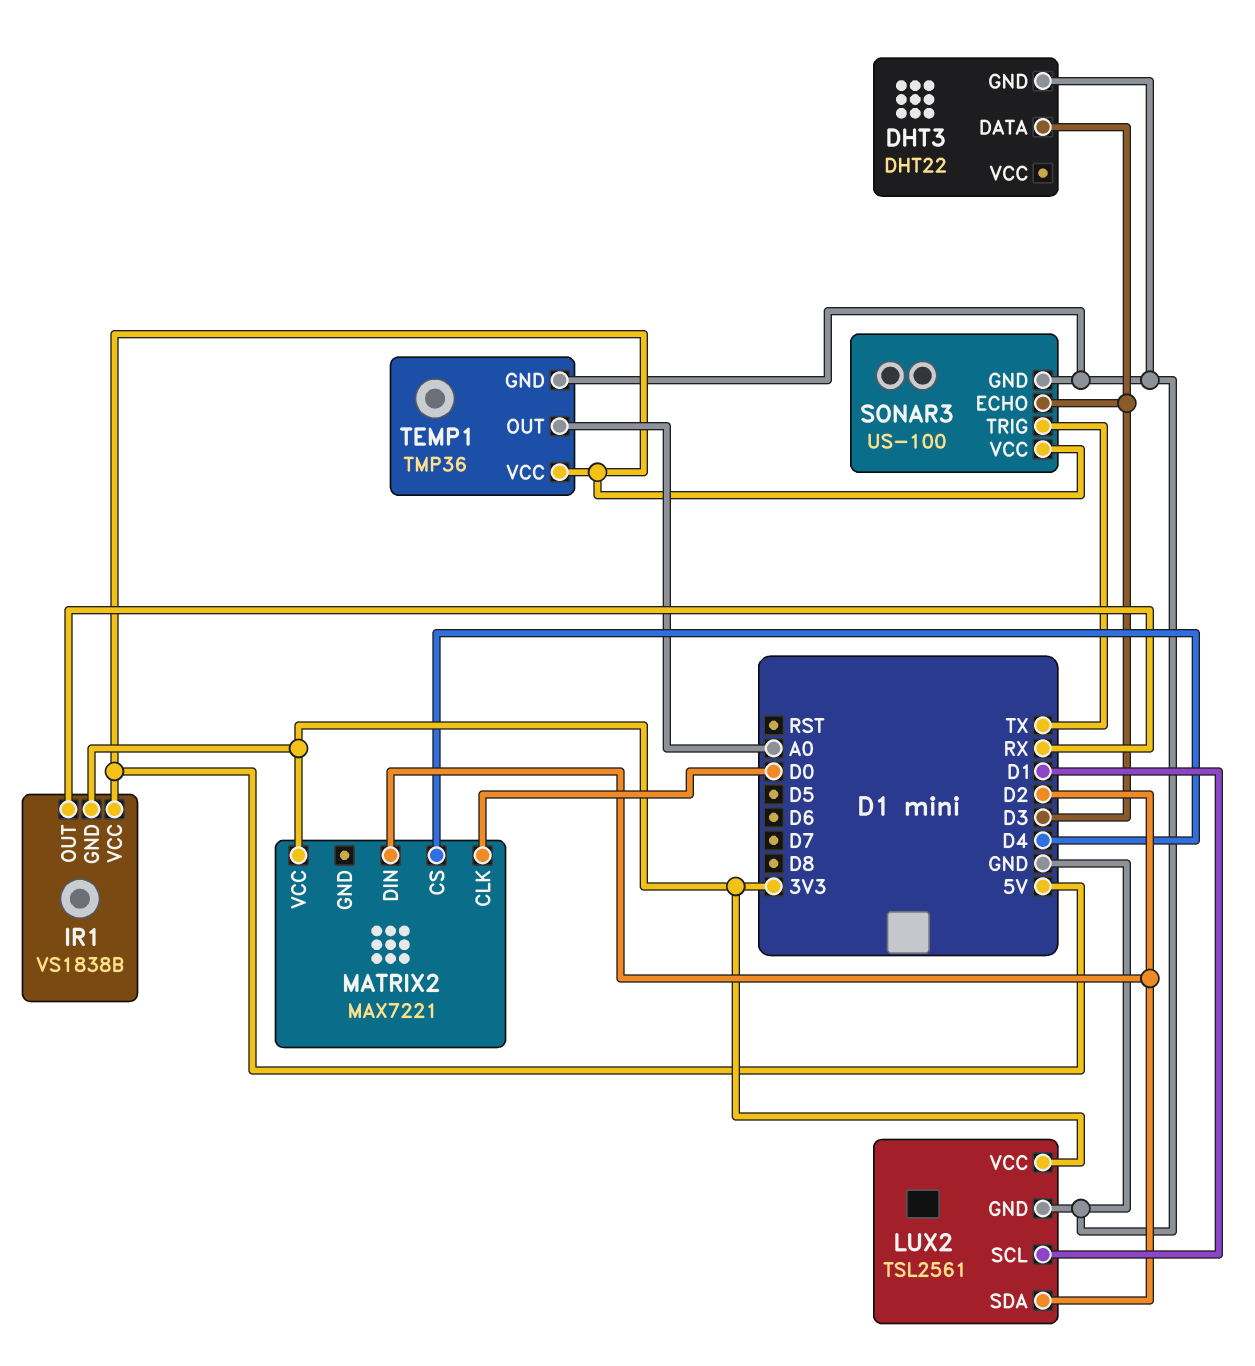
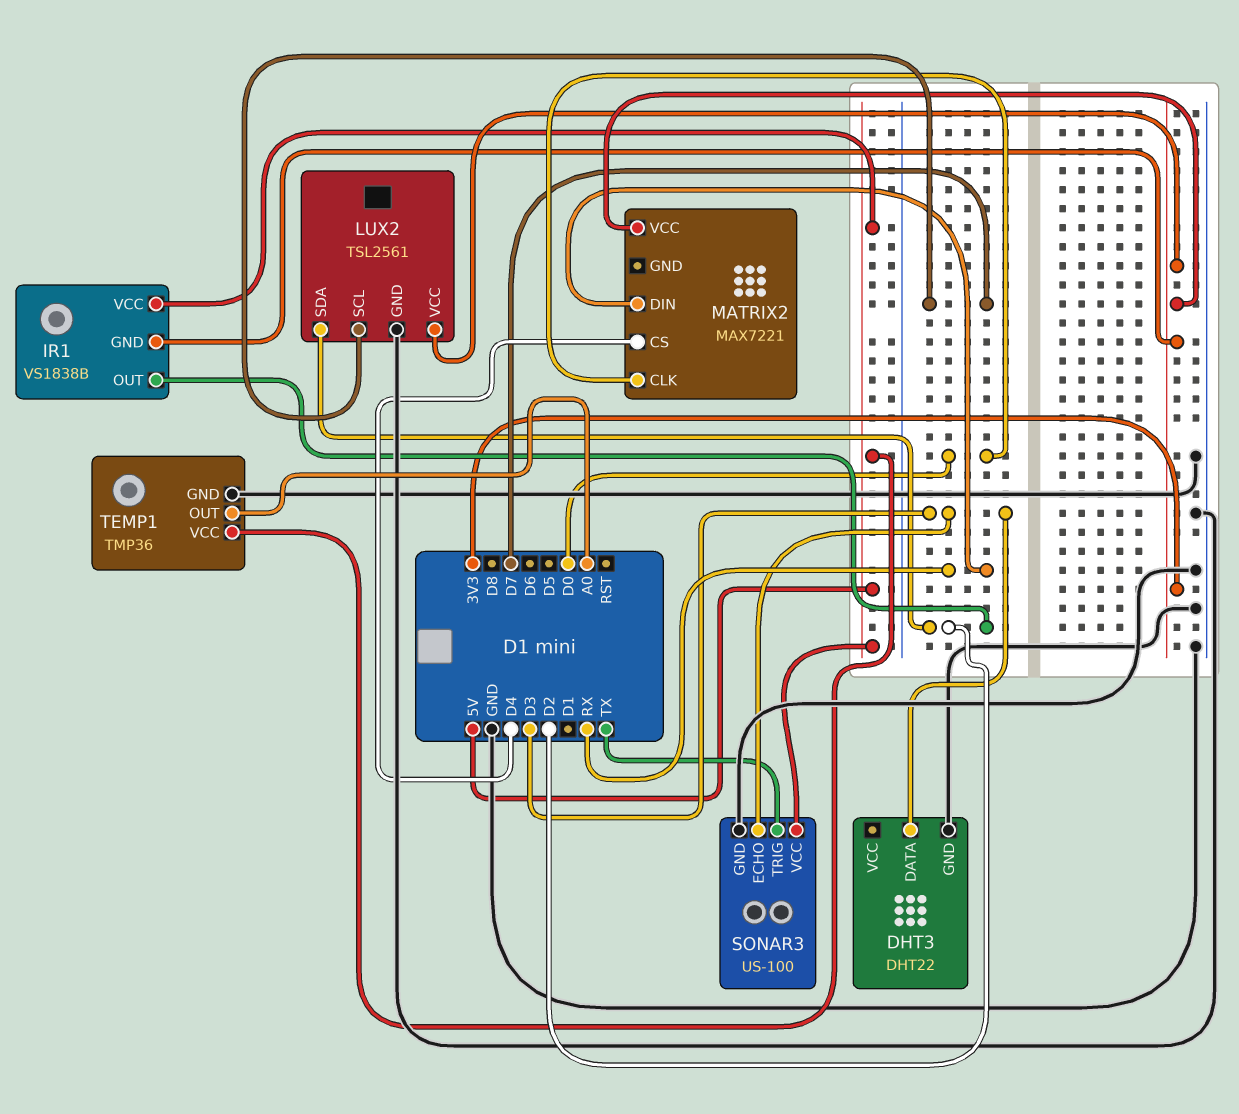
IR1 pin OUT: RX -> D2
LUX2 pin SCL: D1 -> D7
MATRIX2 pin DIN: D2 -> RX

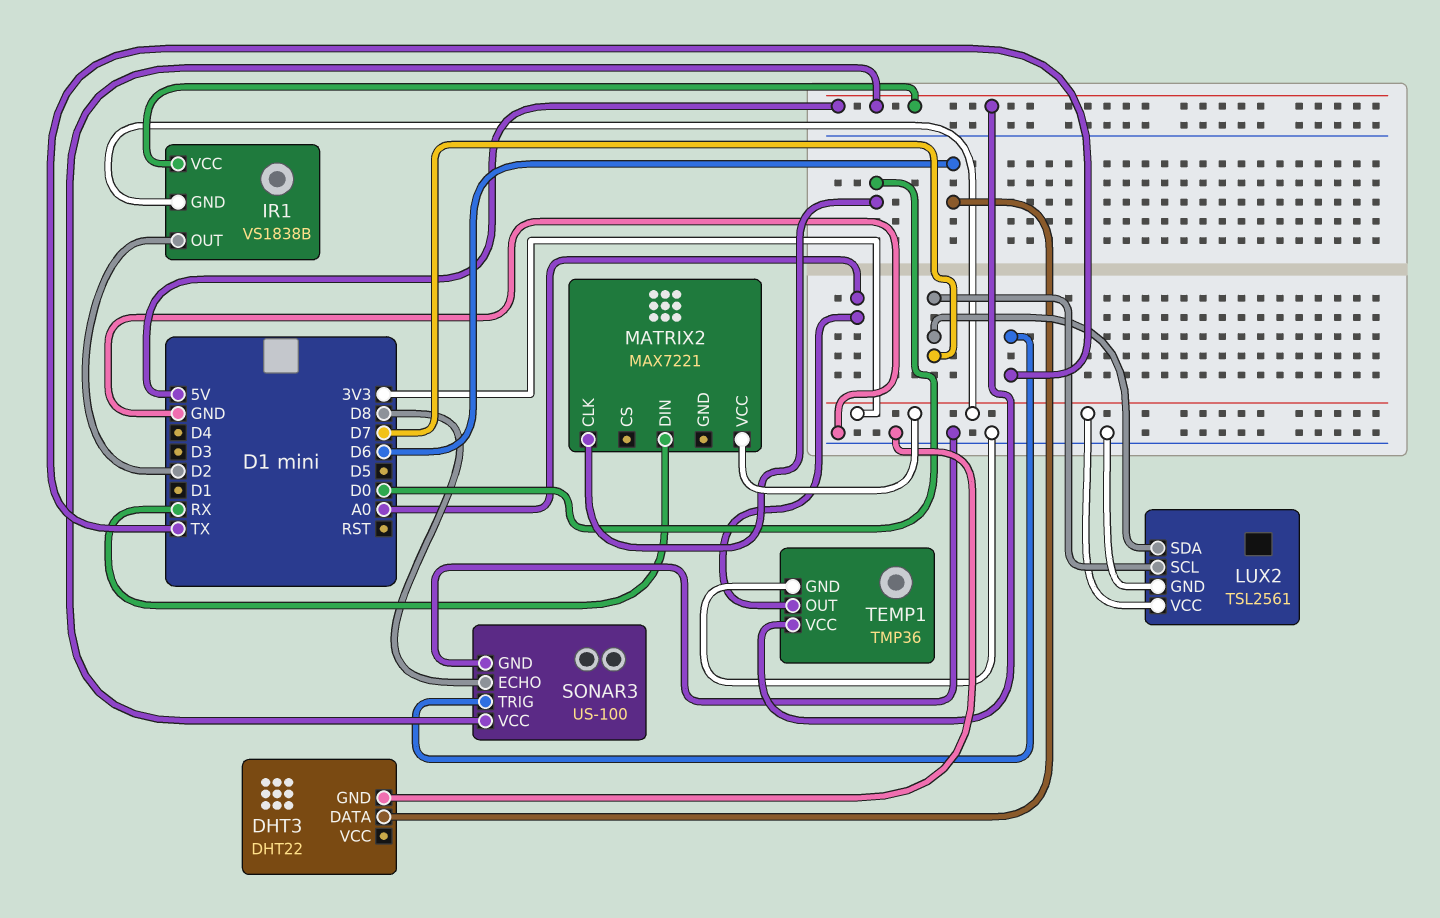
DHT3 pin DATA: D3 -> D6
LUX2 pin SDA: D2 -> D7
MATRIX2 pin CS: D4 -> none
SONAR3 pin ECHO: D3 -> D8

